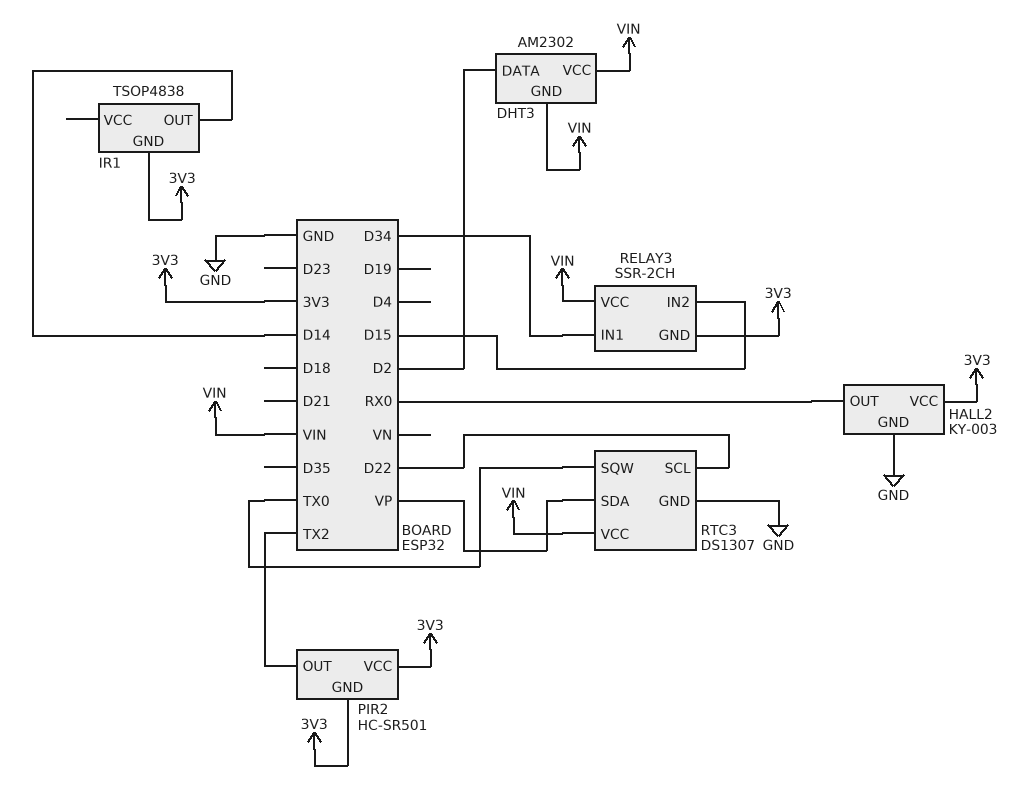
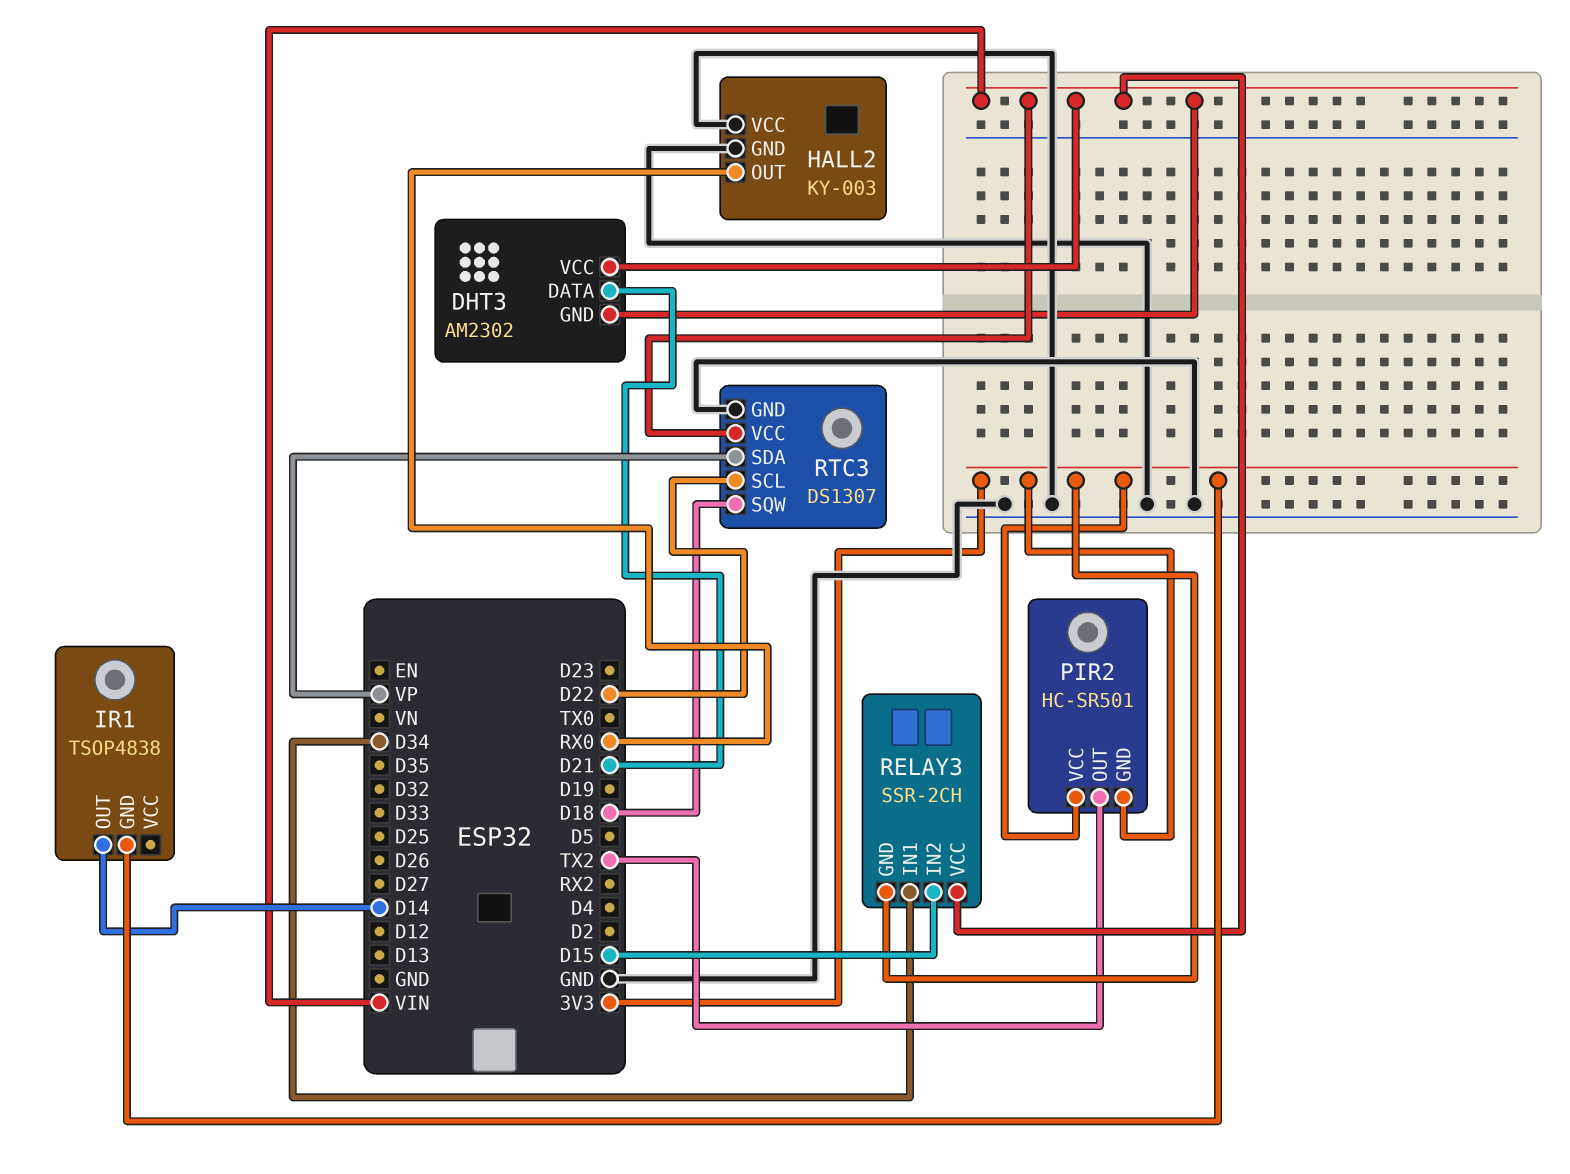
DHT3 pin DATA: D2 -> D21
HALL2 pin VCC: 3V3 -> GND
RTC3 pin SQW: TX0 -> D18

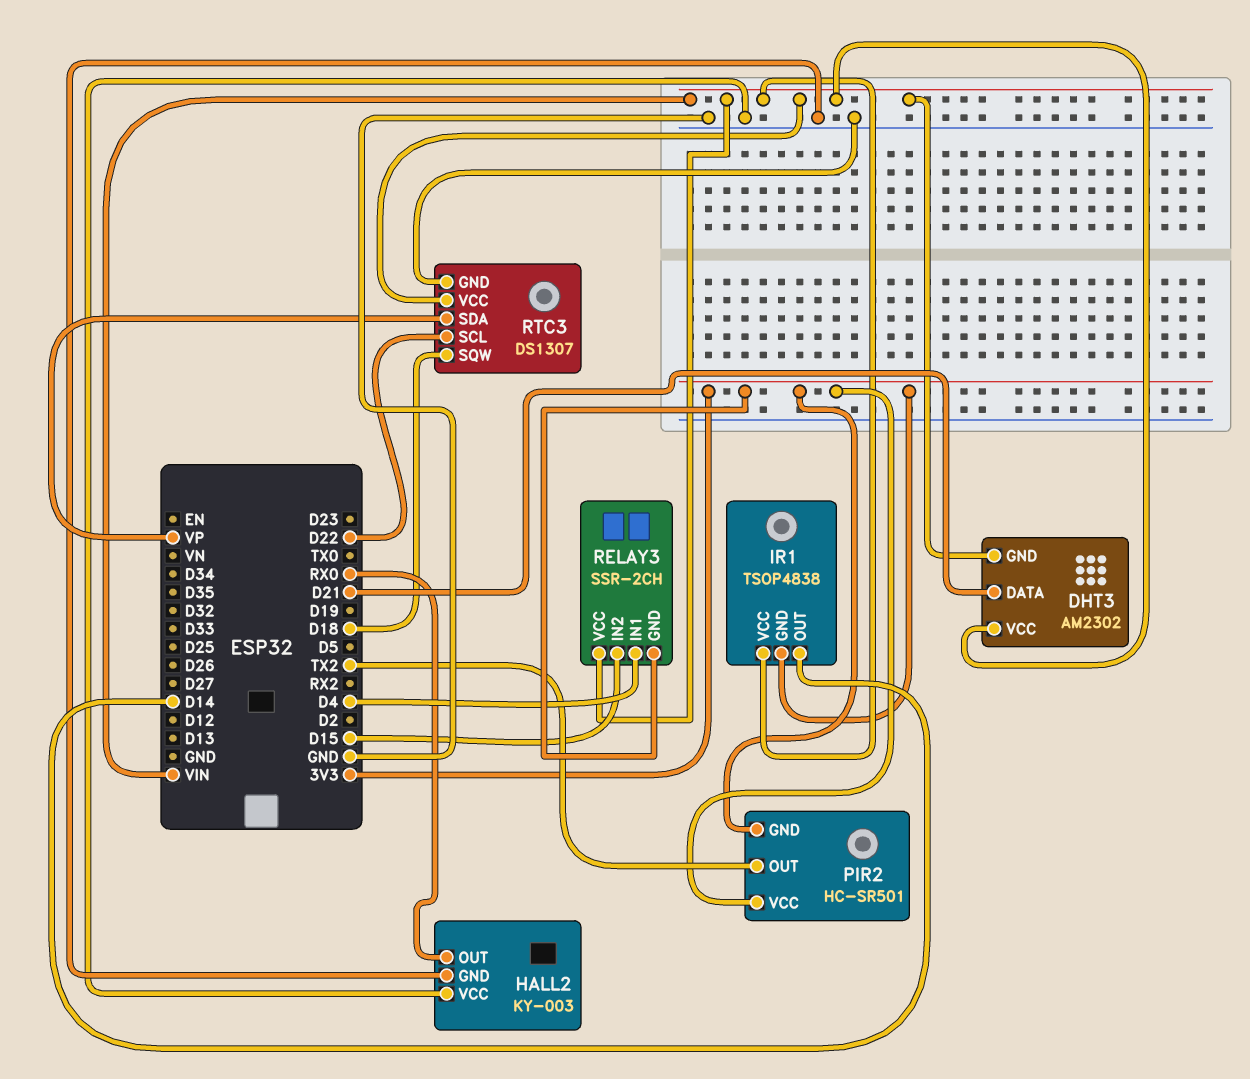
IR1 pin VCC: none -> VIN
RELAY3 pin IN1: D34 -> D4

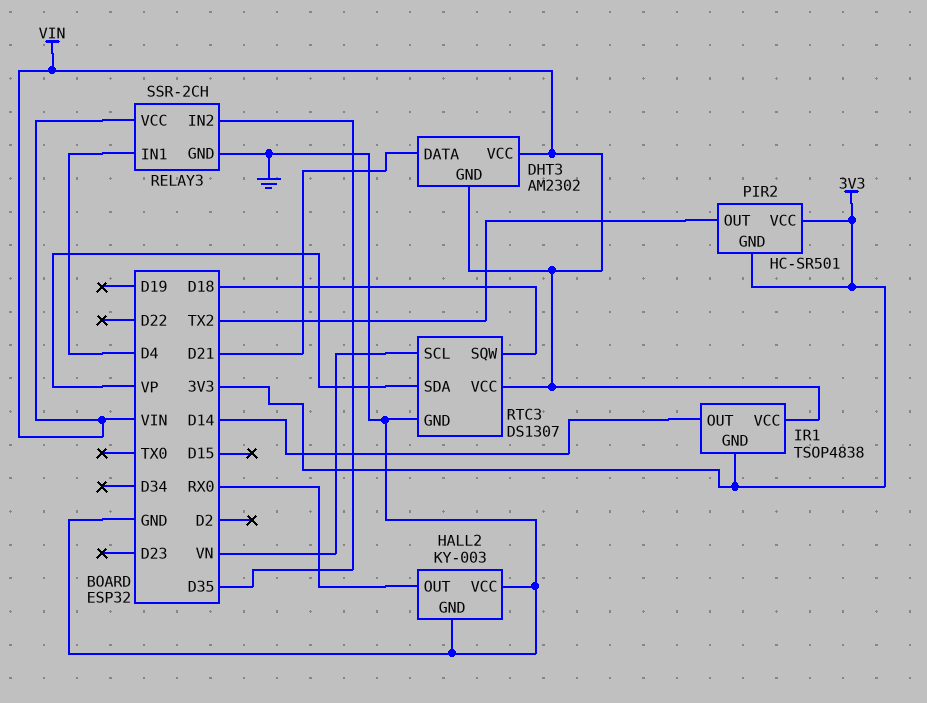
RELAY3 pin GND: 3V3 -> GND
RELAY3 pin IN2: D15 -> D35
RTC3 pin SCL: D22 -> VN

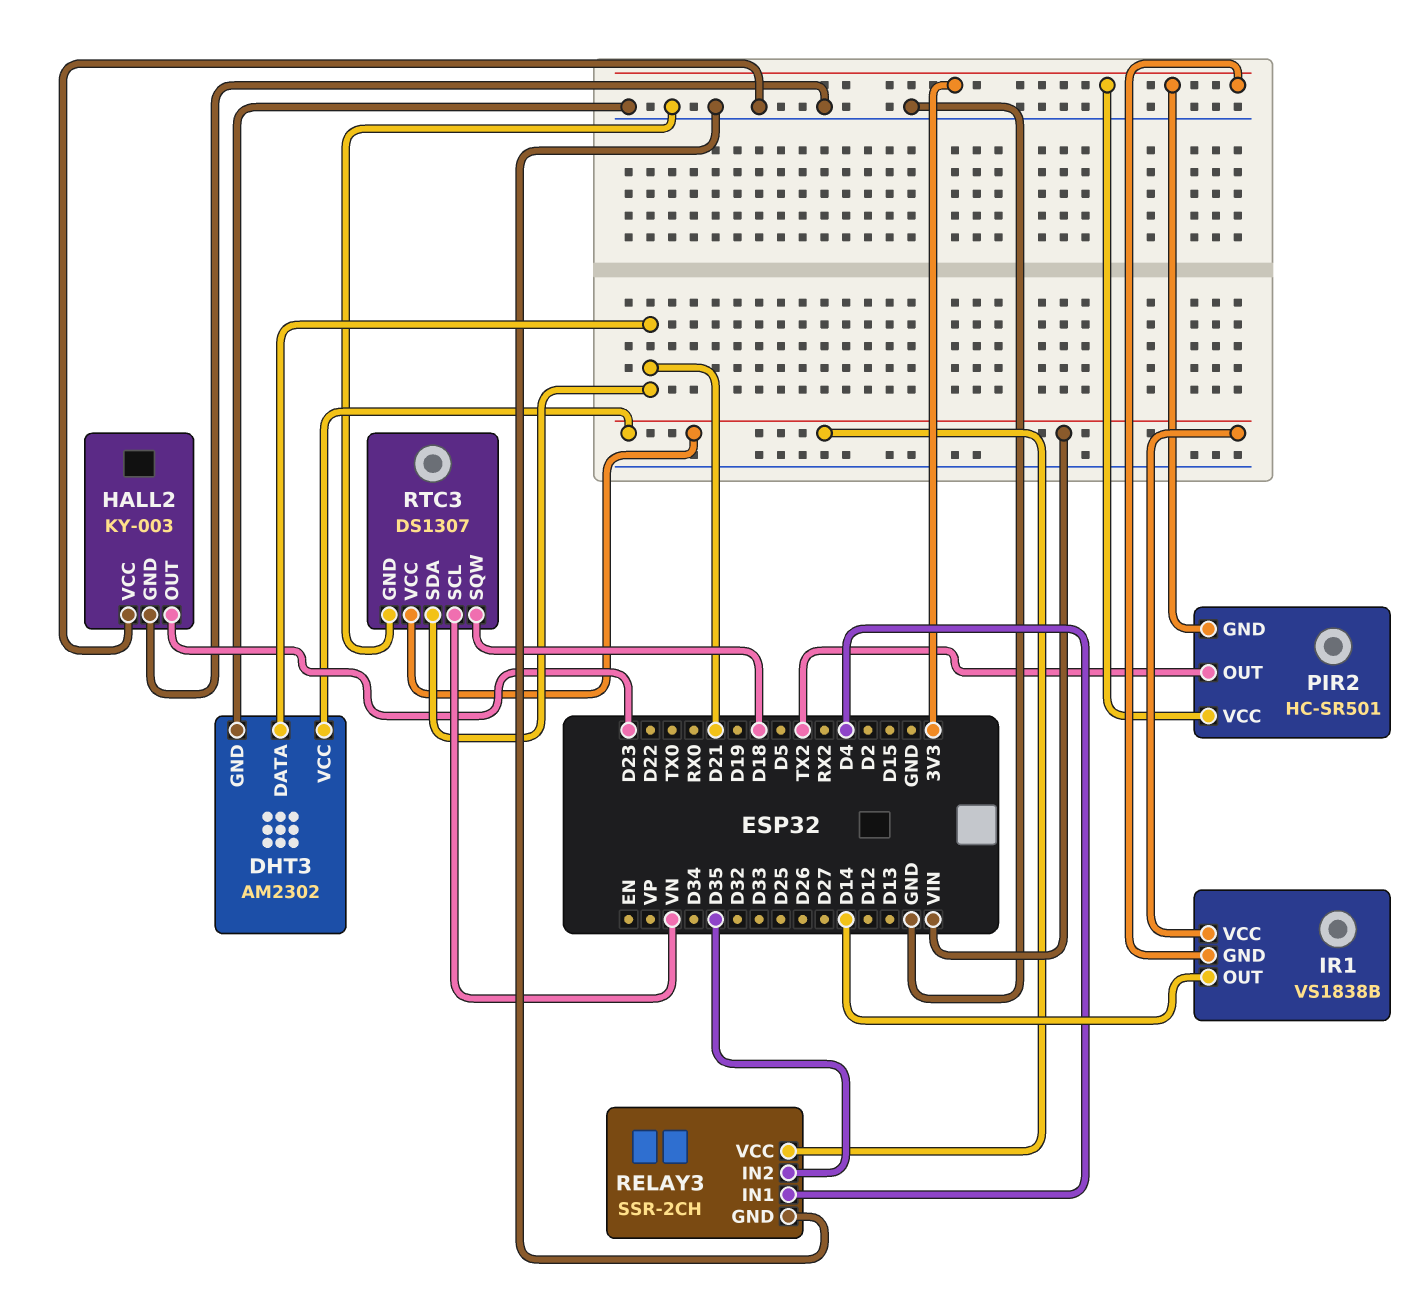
DHT3 pin GND: VIN -> GND
HALL2 pin OUT: RX0 -> D23
IR1: TSOP4838 -> VS1838B
RTC3 pin SDA: VP -> D21

